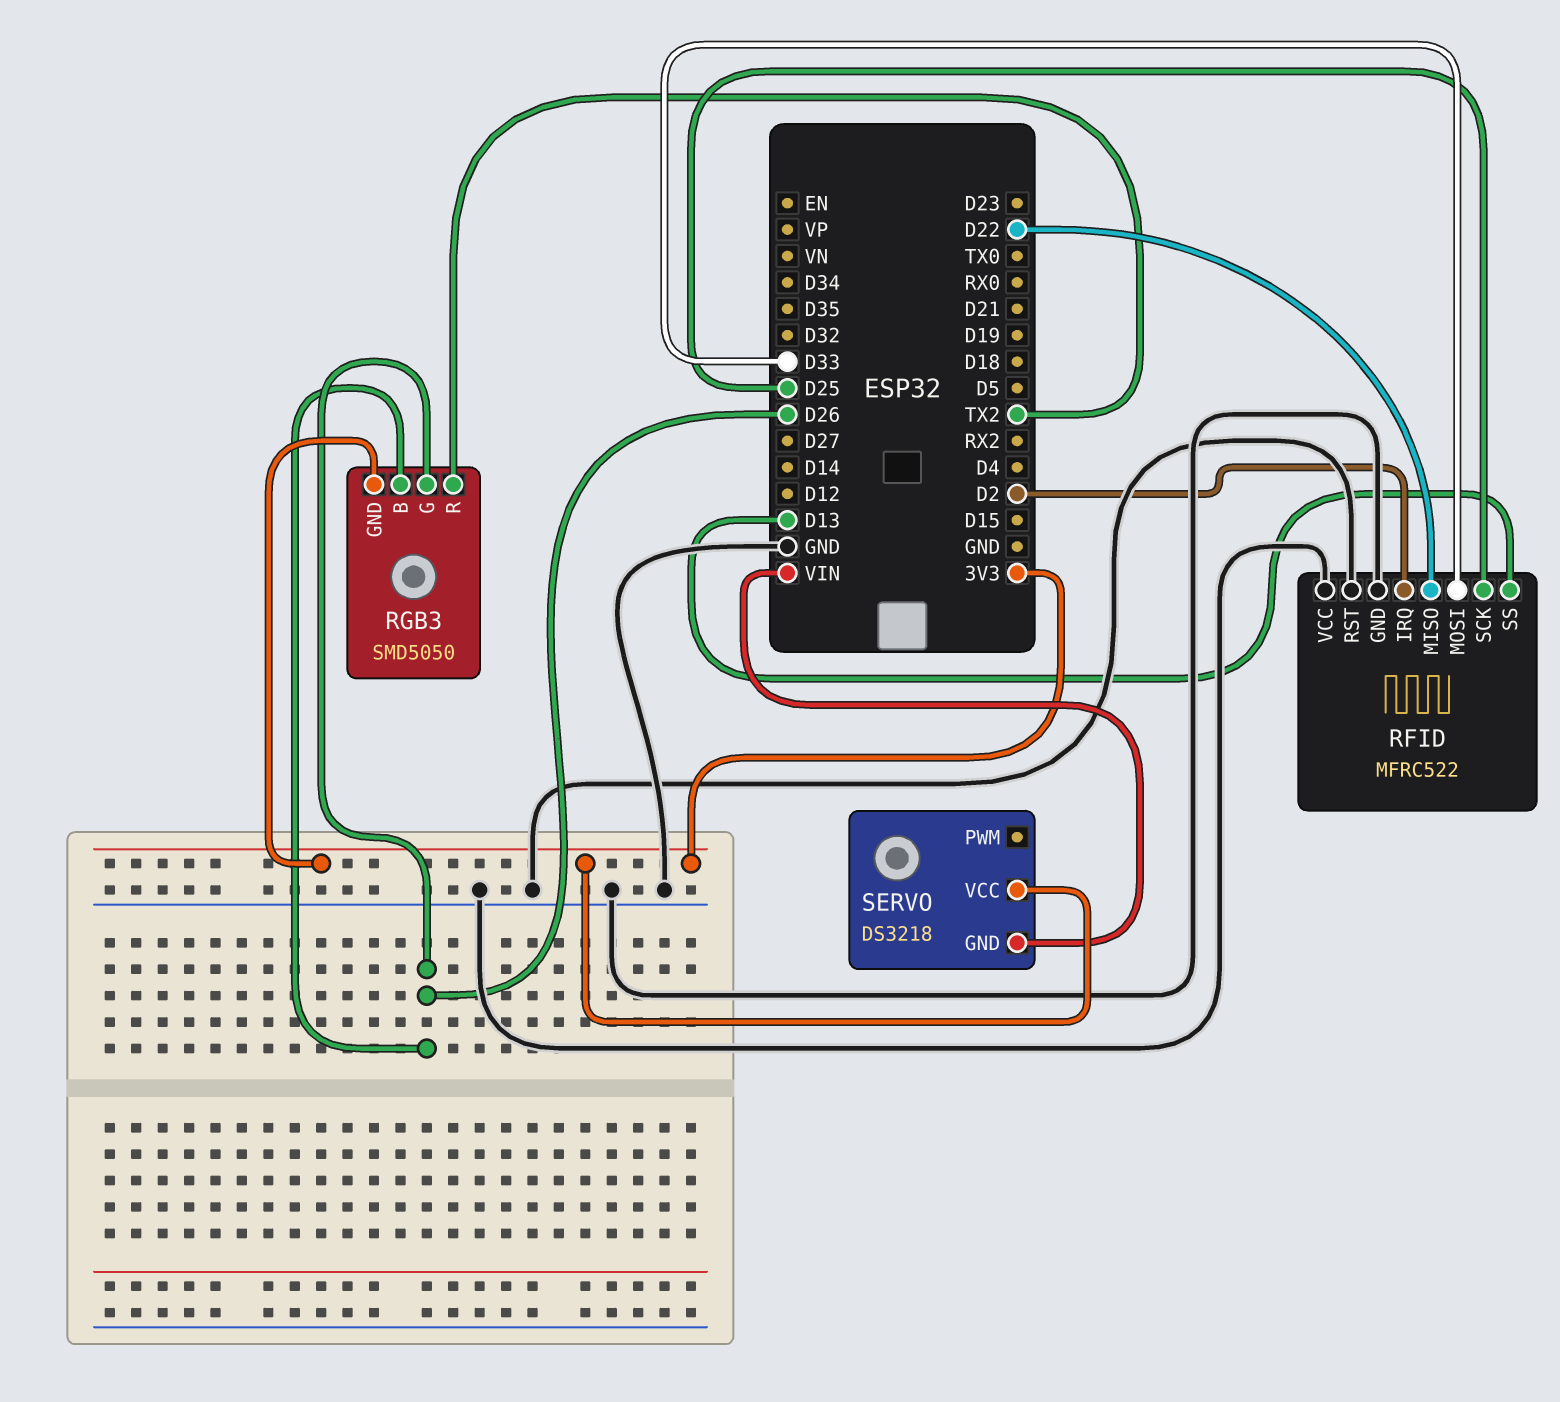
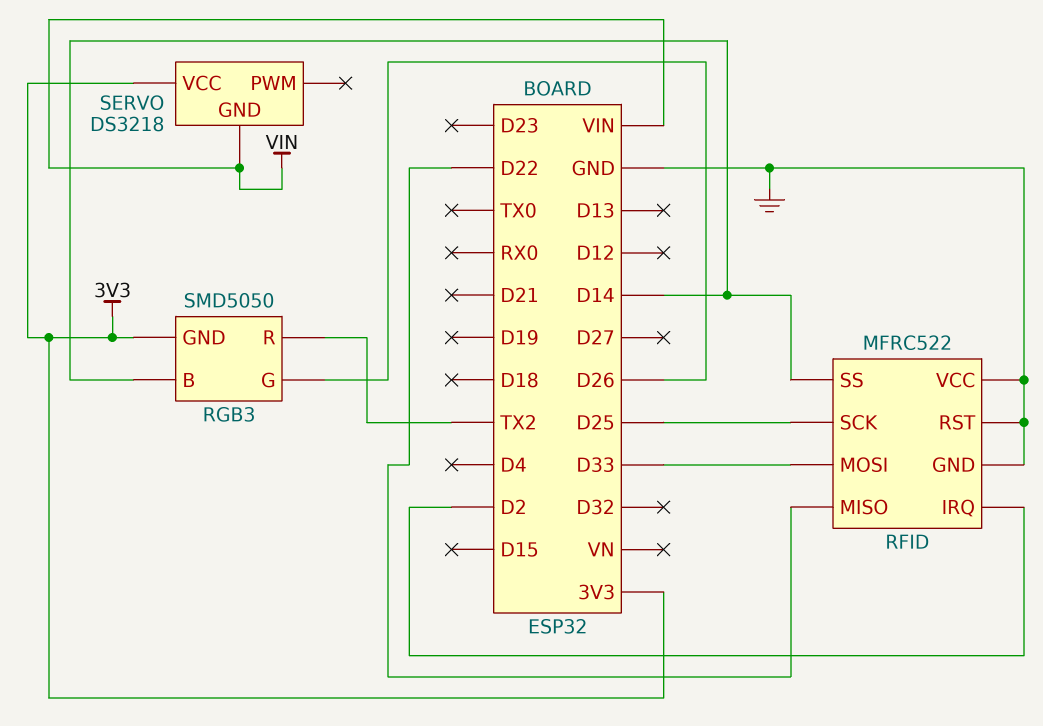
RFID pin SS: D13 -> D14
RGB3 pin B: D26 -> D14

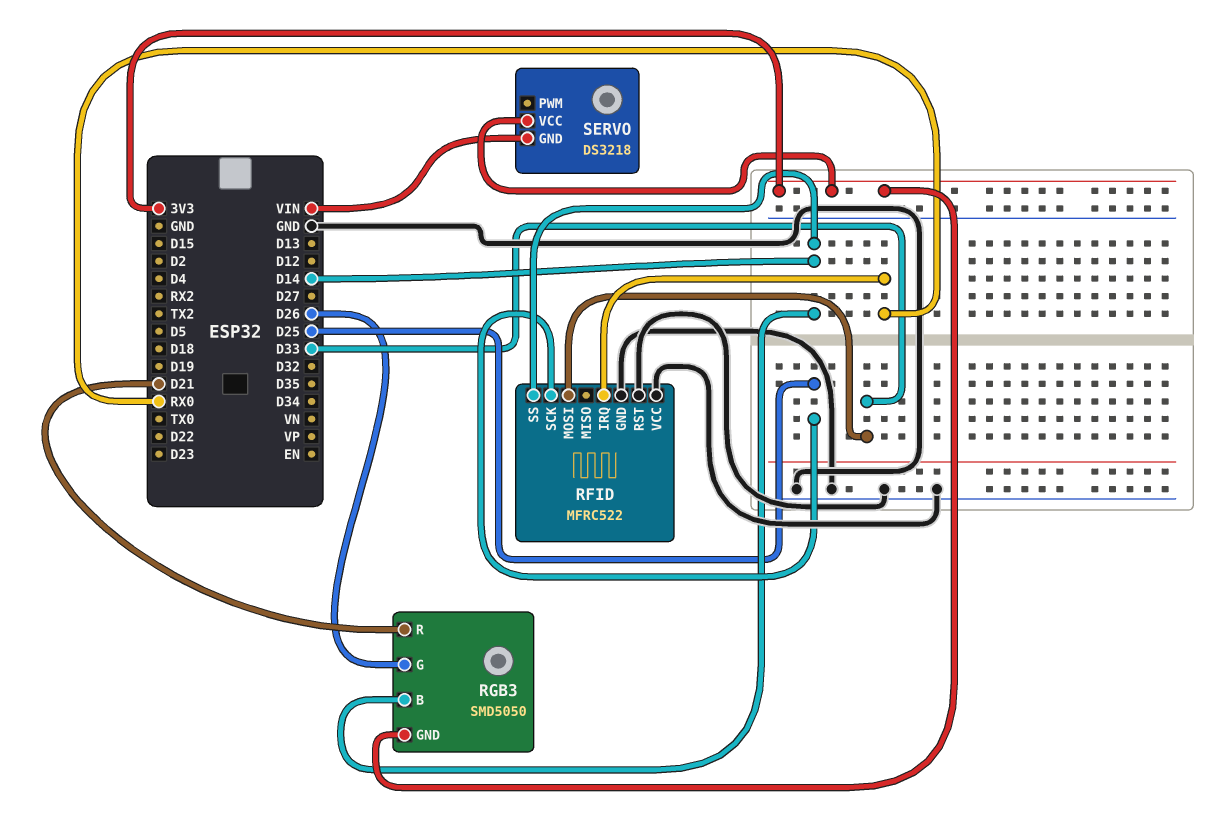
RFID pin IRQ: D2 -> RX0
RFID pin MISO: D22 -> none
RGB3 pin R: TX2 -> D21

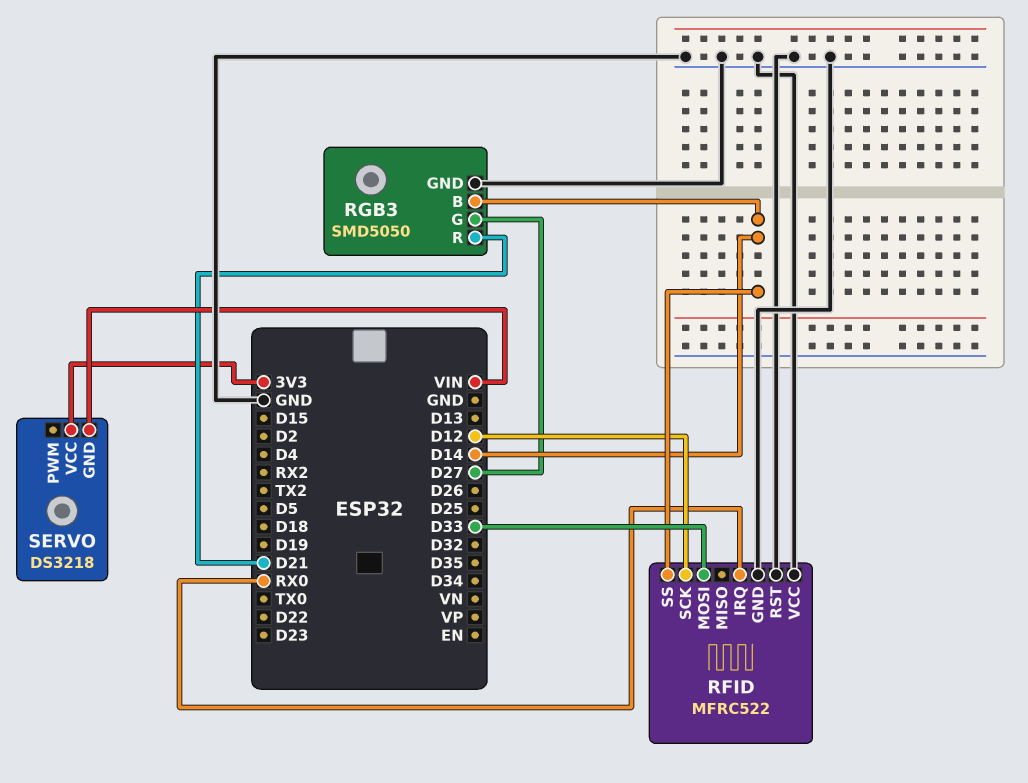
RFID pin SCK: D25 -> D12
RGB3 pin G: D26 -> D27
RGB3 pin GND: 3V3 -> GND

